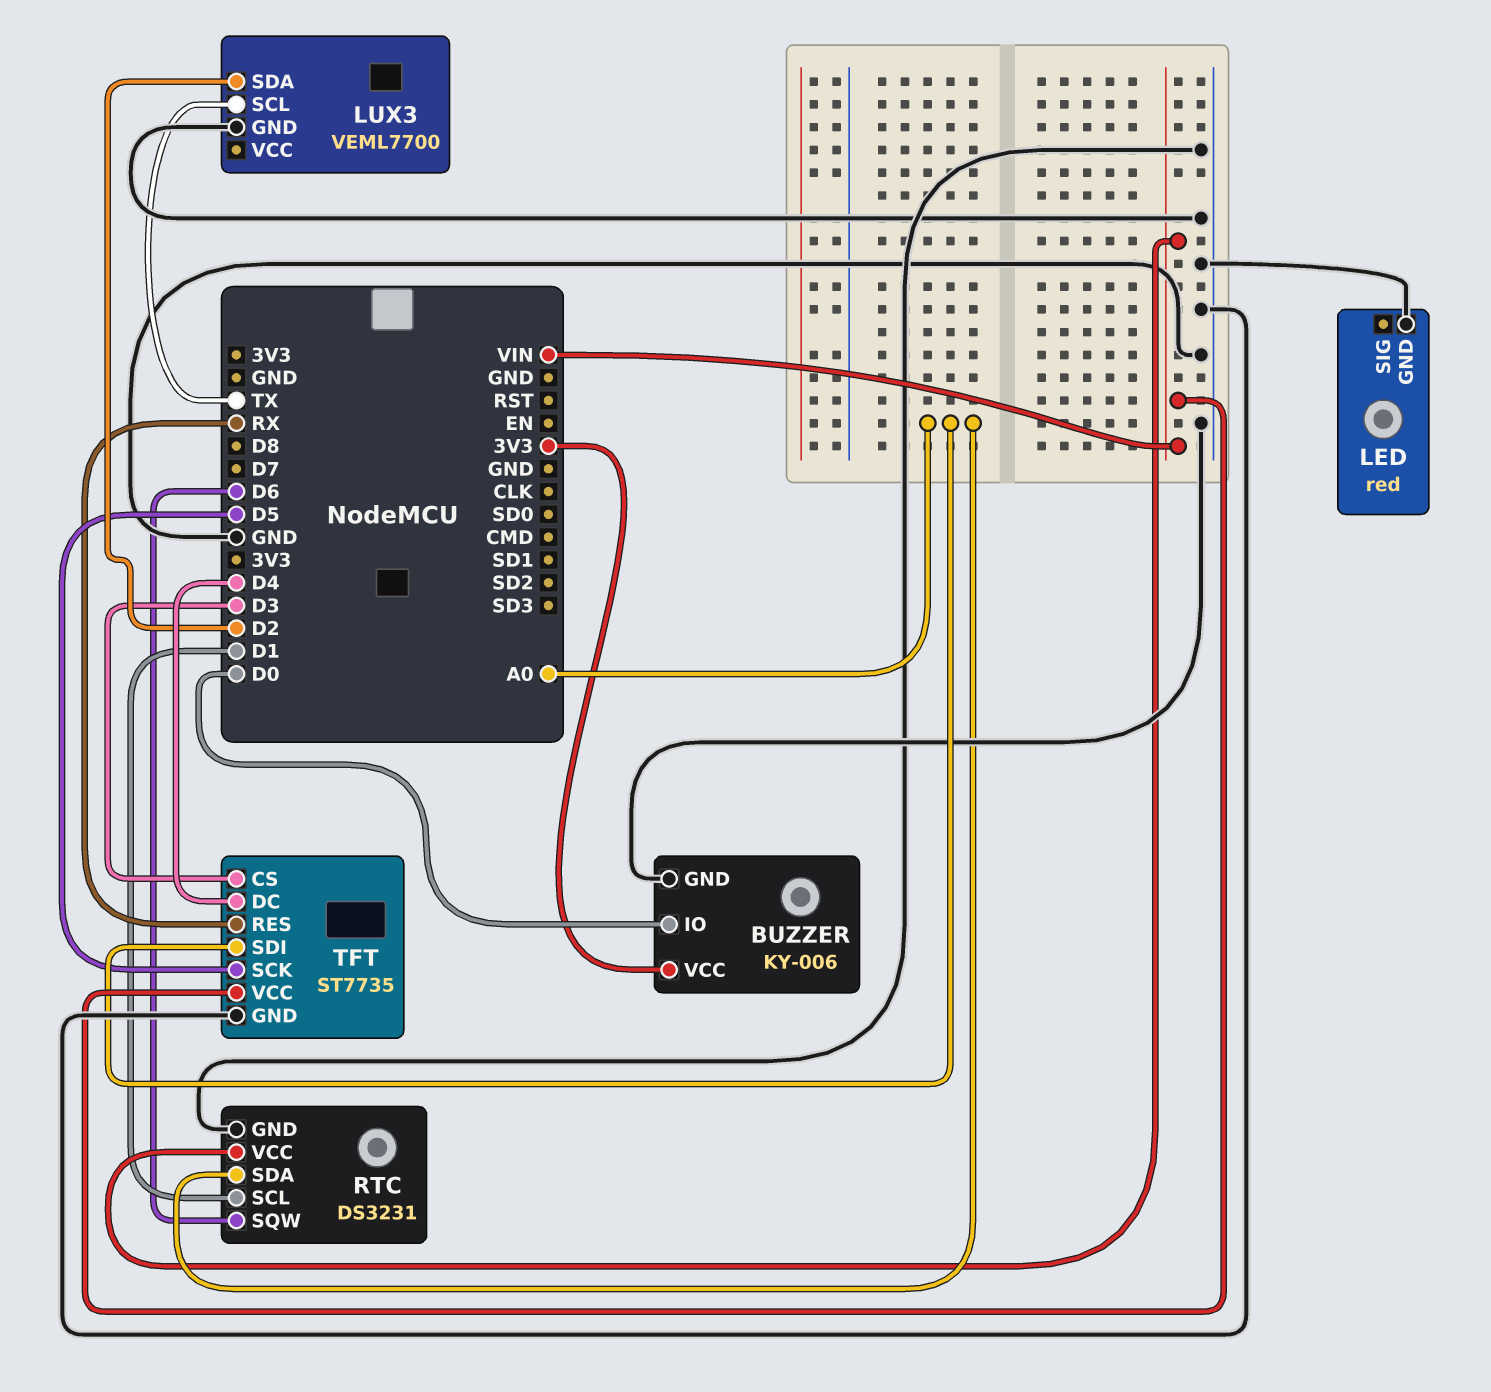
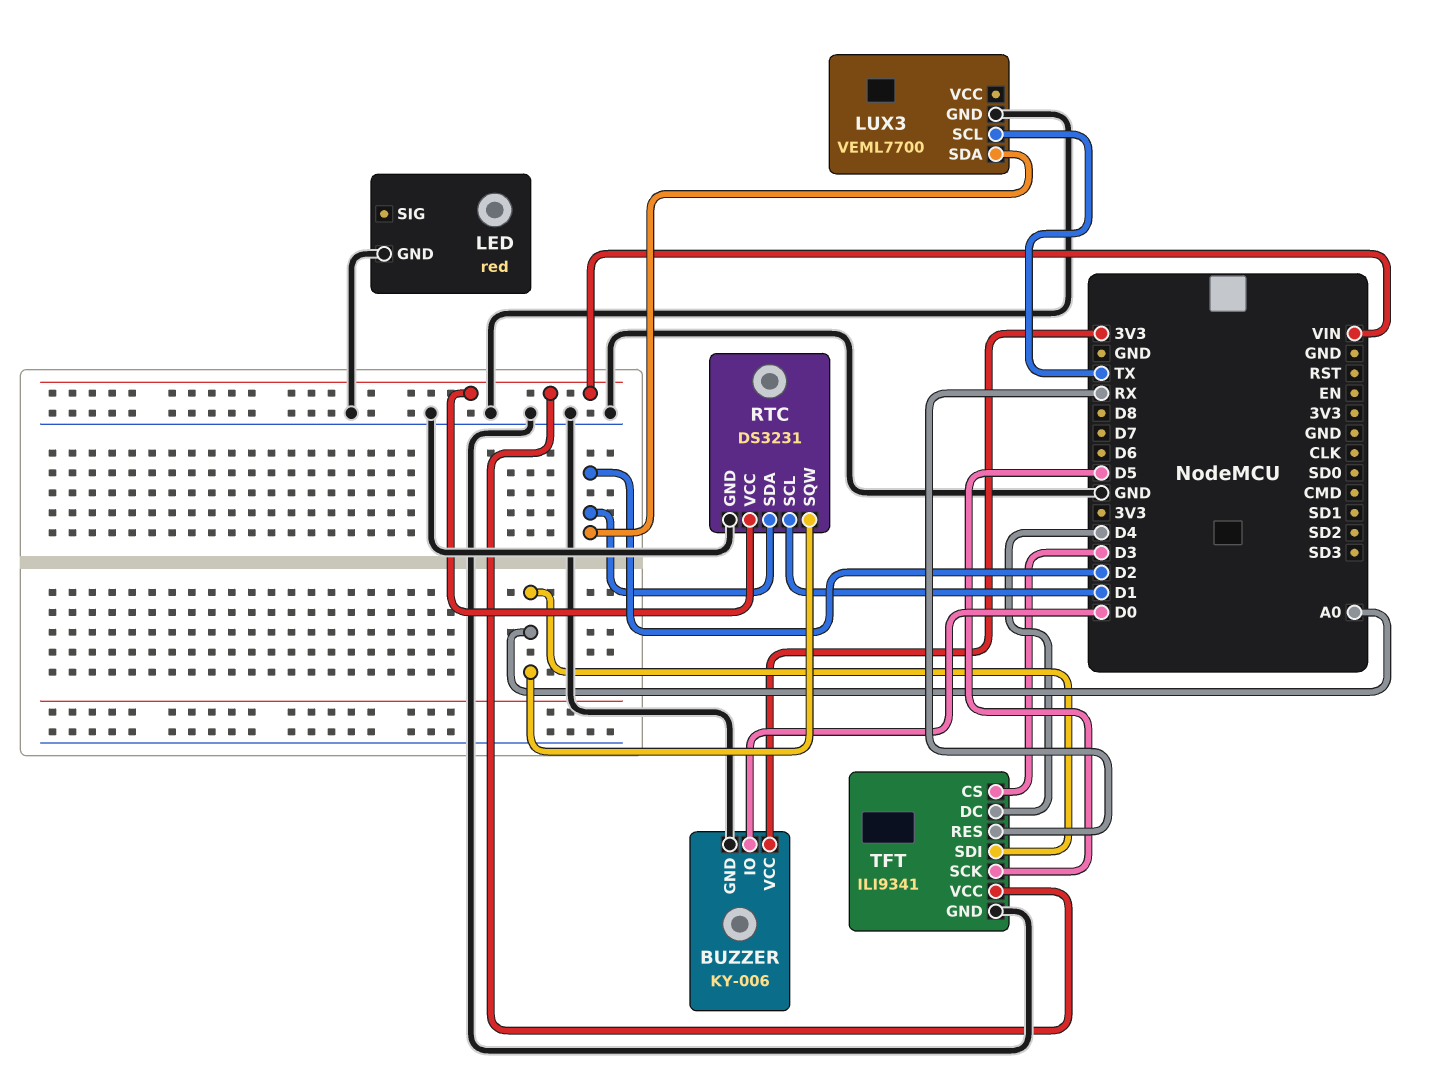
RTC pin SDA: A0 -> D2
RTC pin SQW: D6 -> A0
TFT: ST7735 -> ILI9341

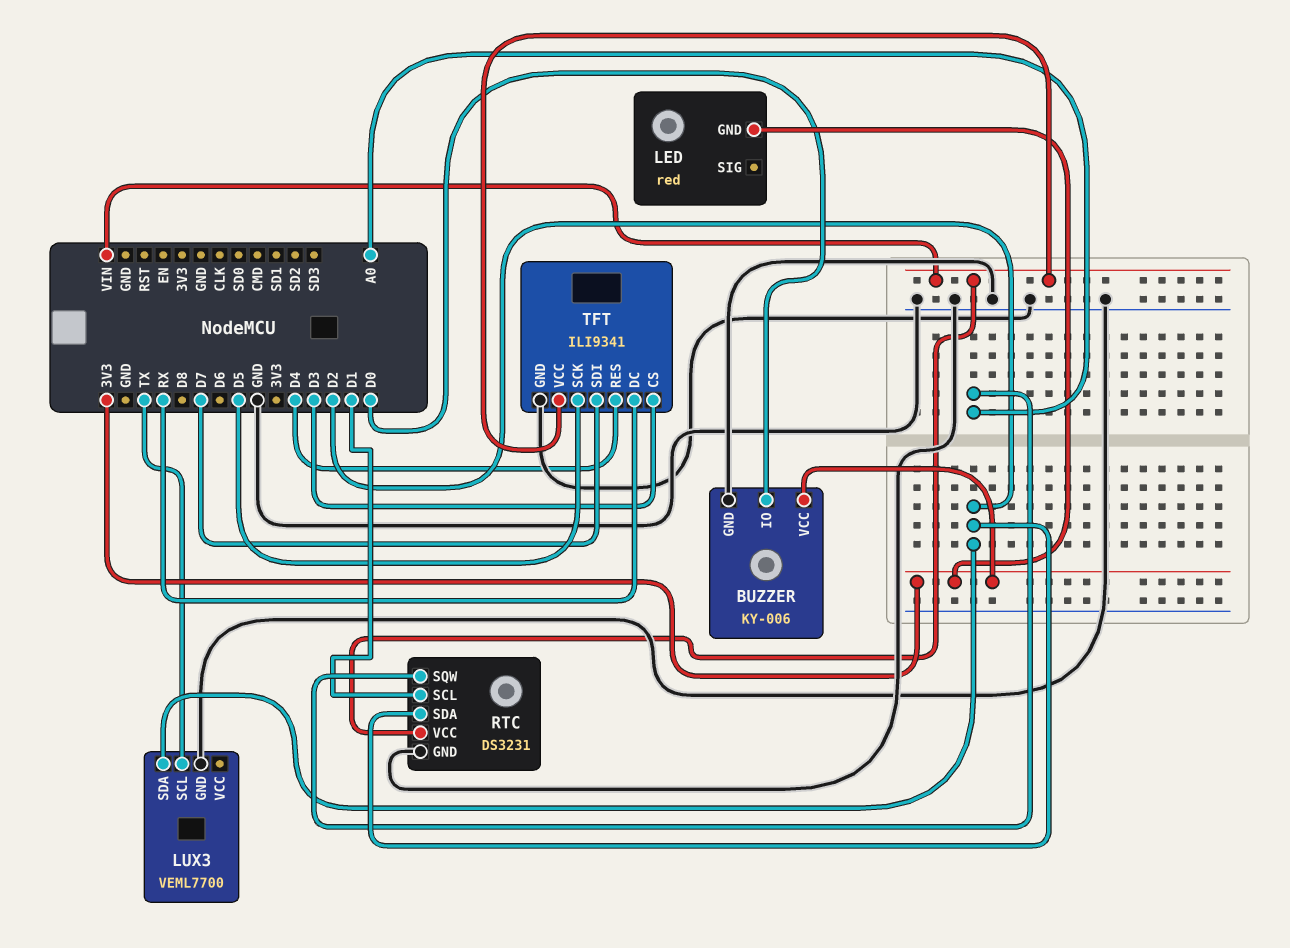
LED pin GND: GND -> 3V3
TFT pin DC: D4 -> RX
TFT pin RES: RX -> D4
TFT pin SDI: A0 -> D7

